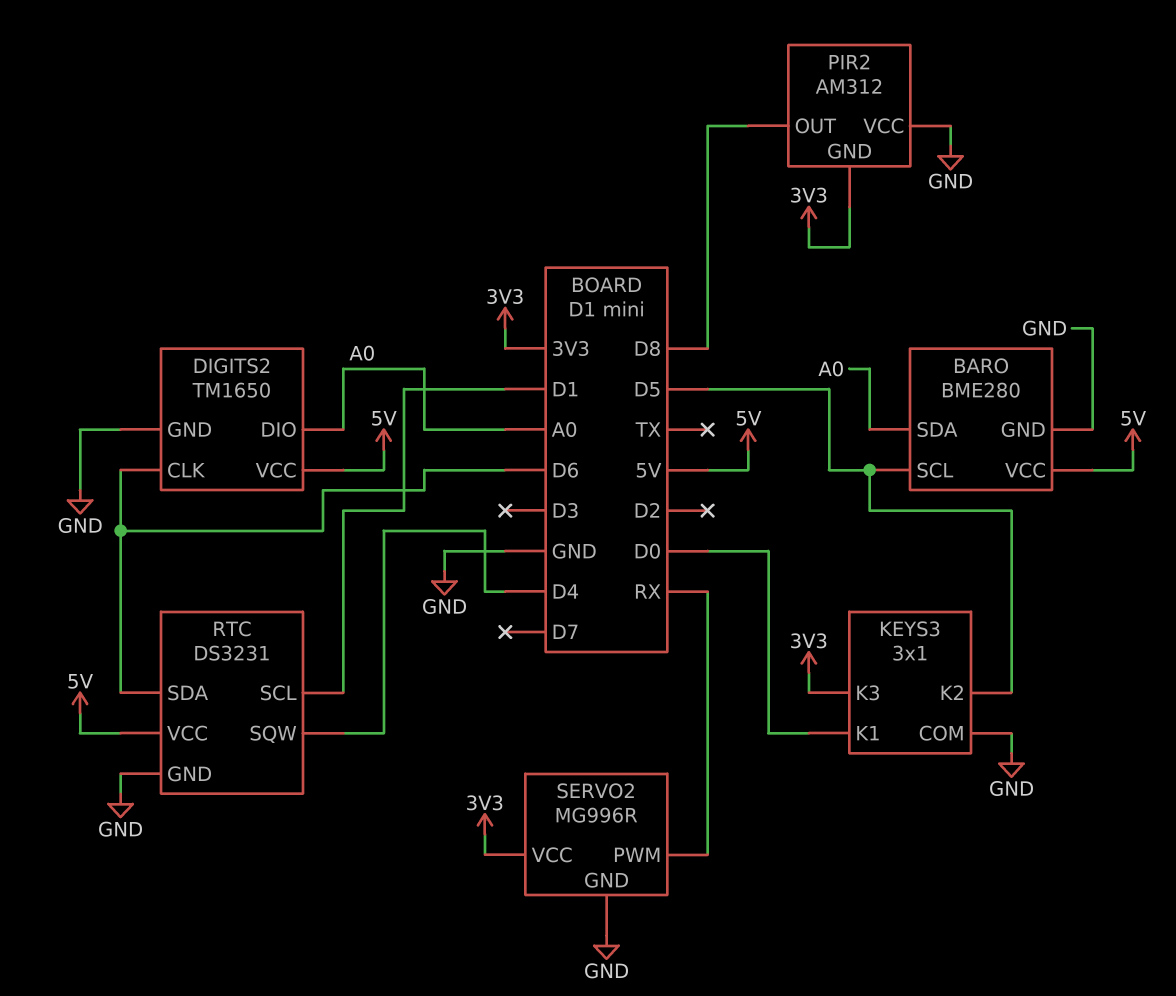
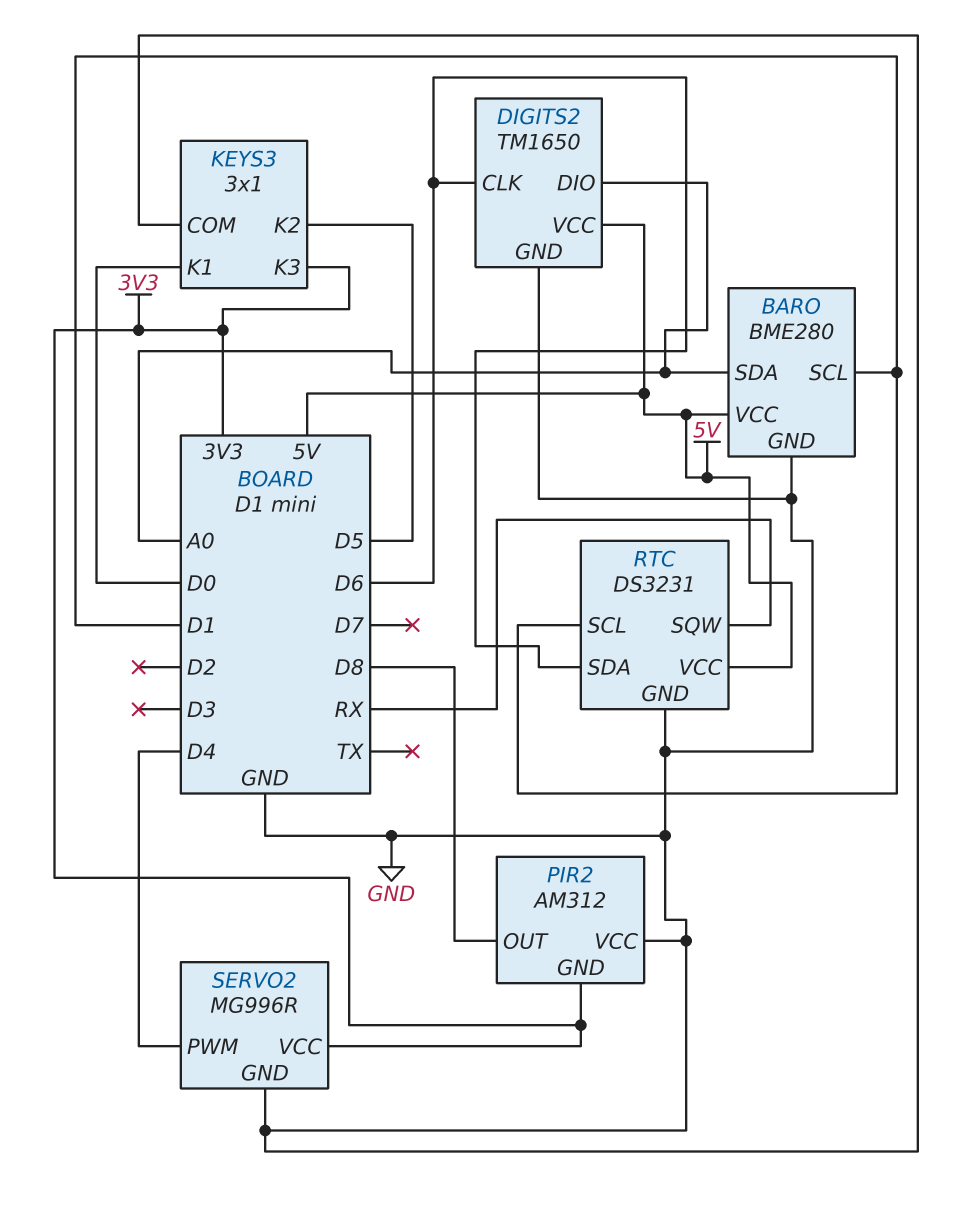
BARO pin SCL: D5 -> D1
RTC pin SQW: D4 -> RX
SERVO2 pin PWM: RX -> D4

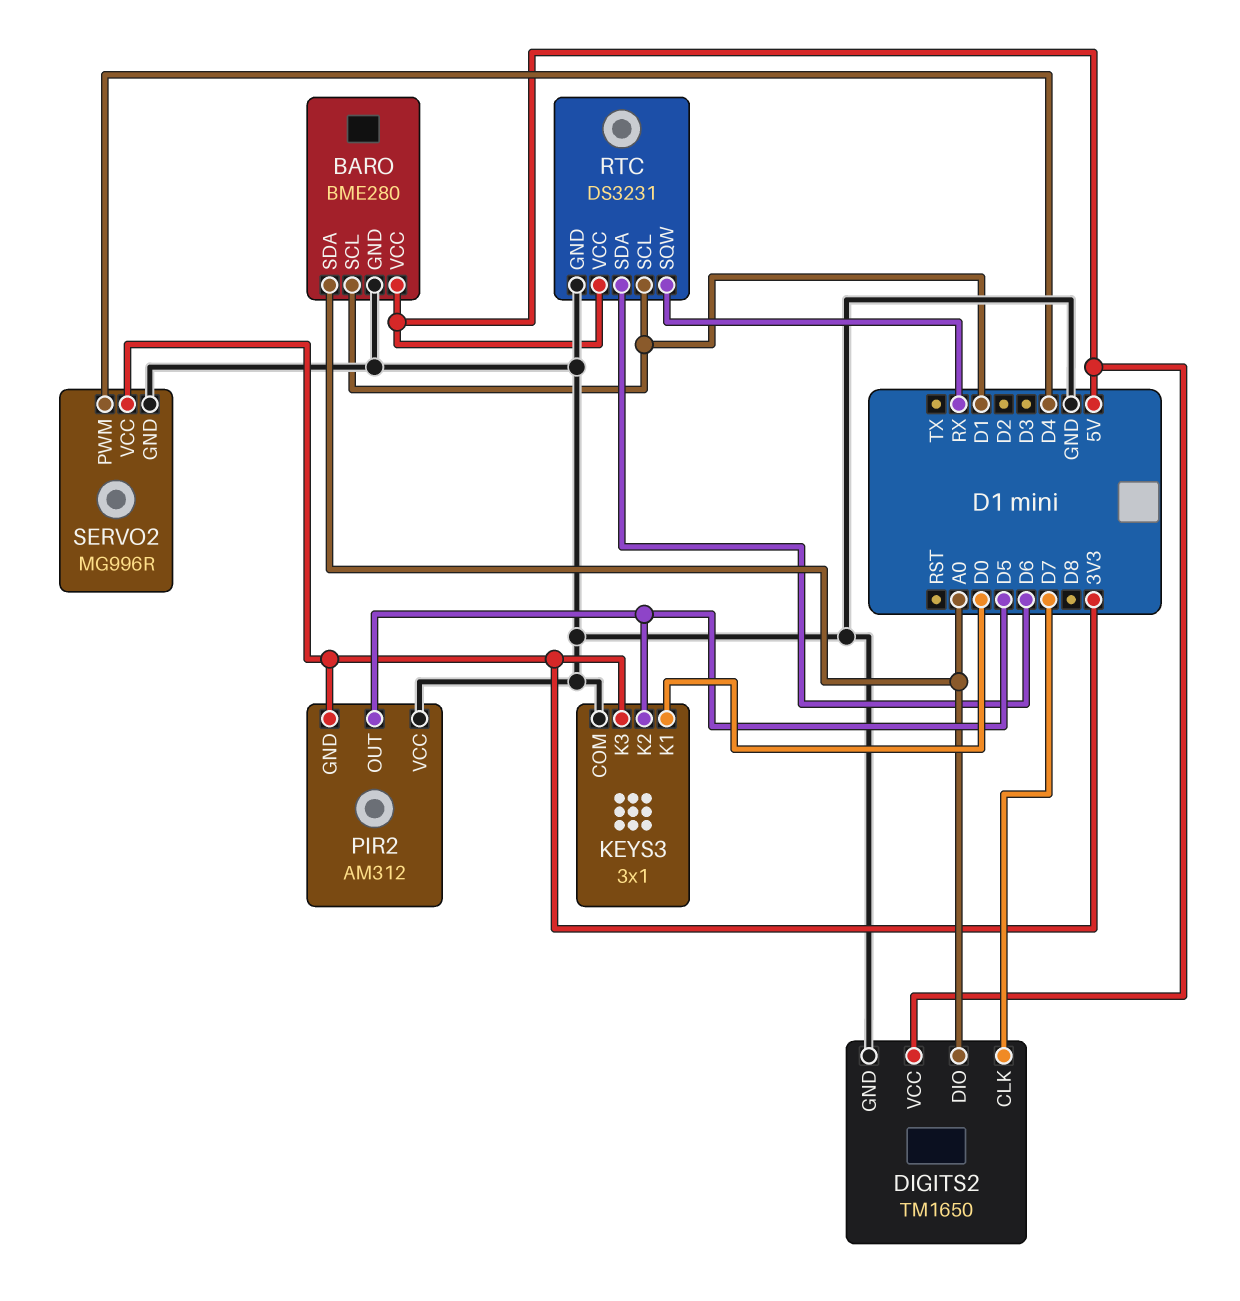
DIGITS2 pin CLK: D6 -> D7
PIR2 pin OUT: D8 -> D5

